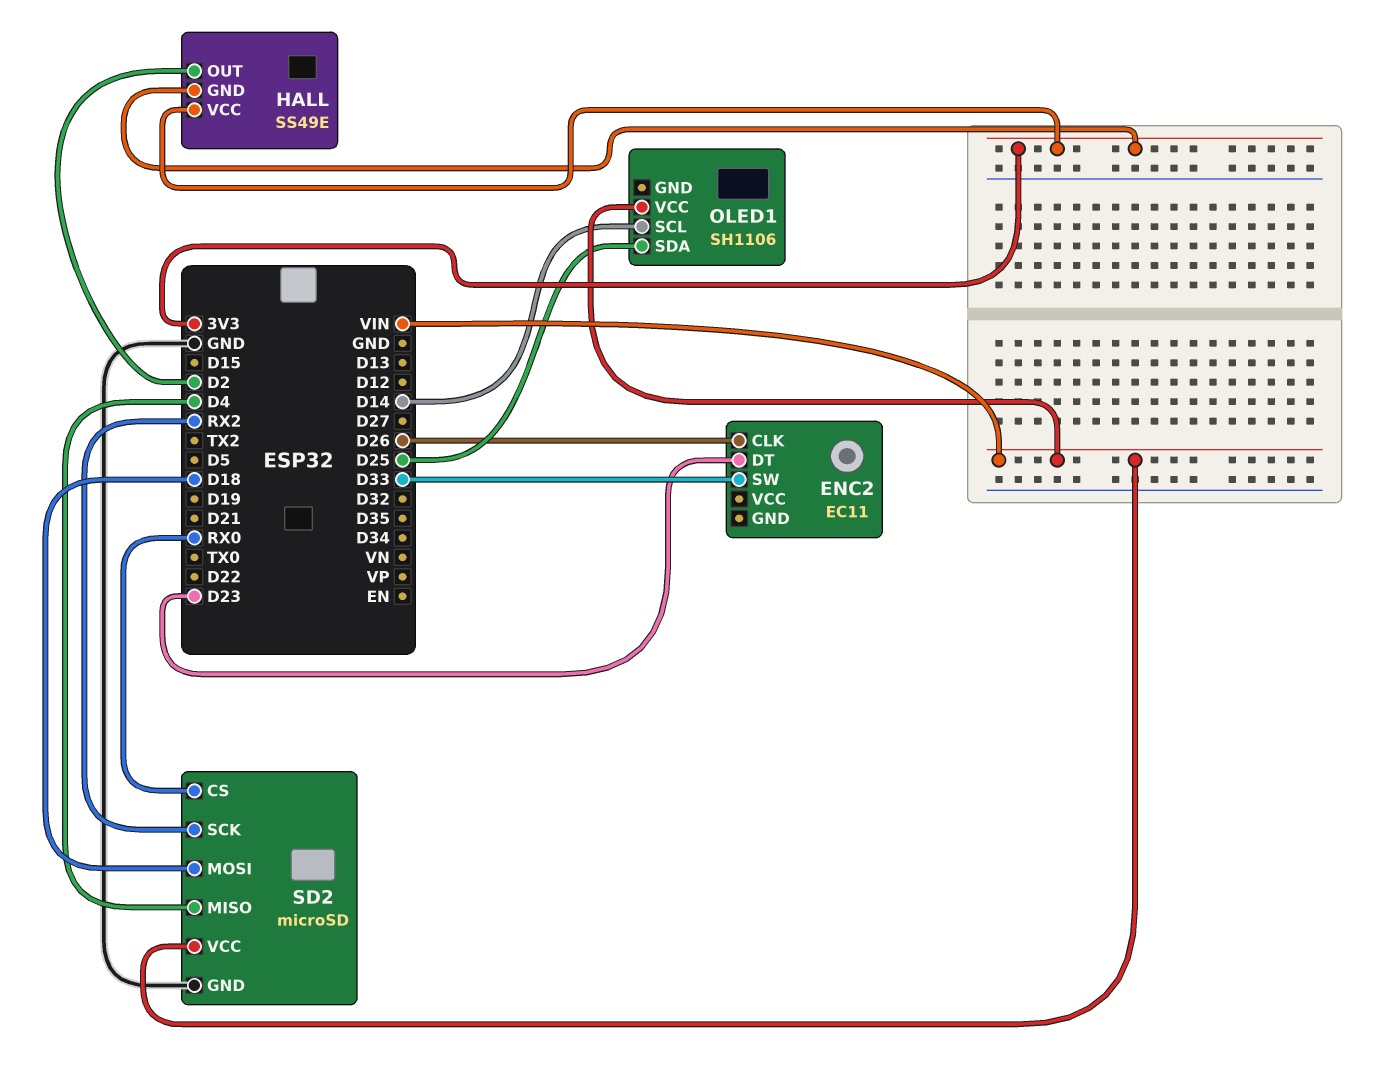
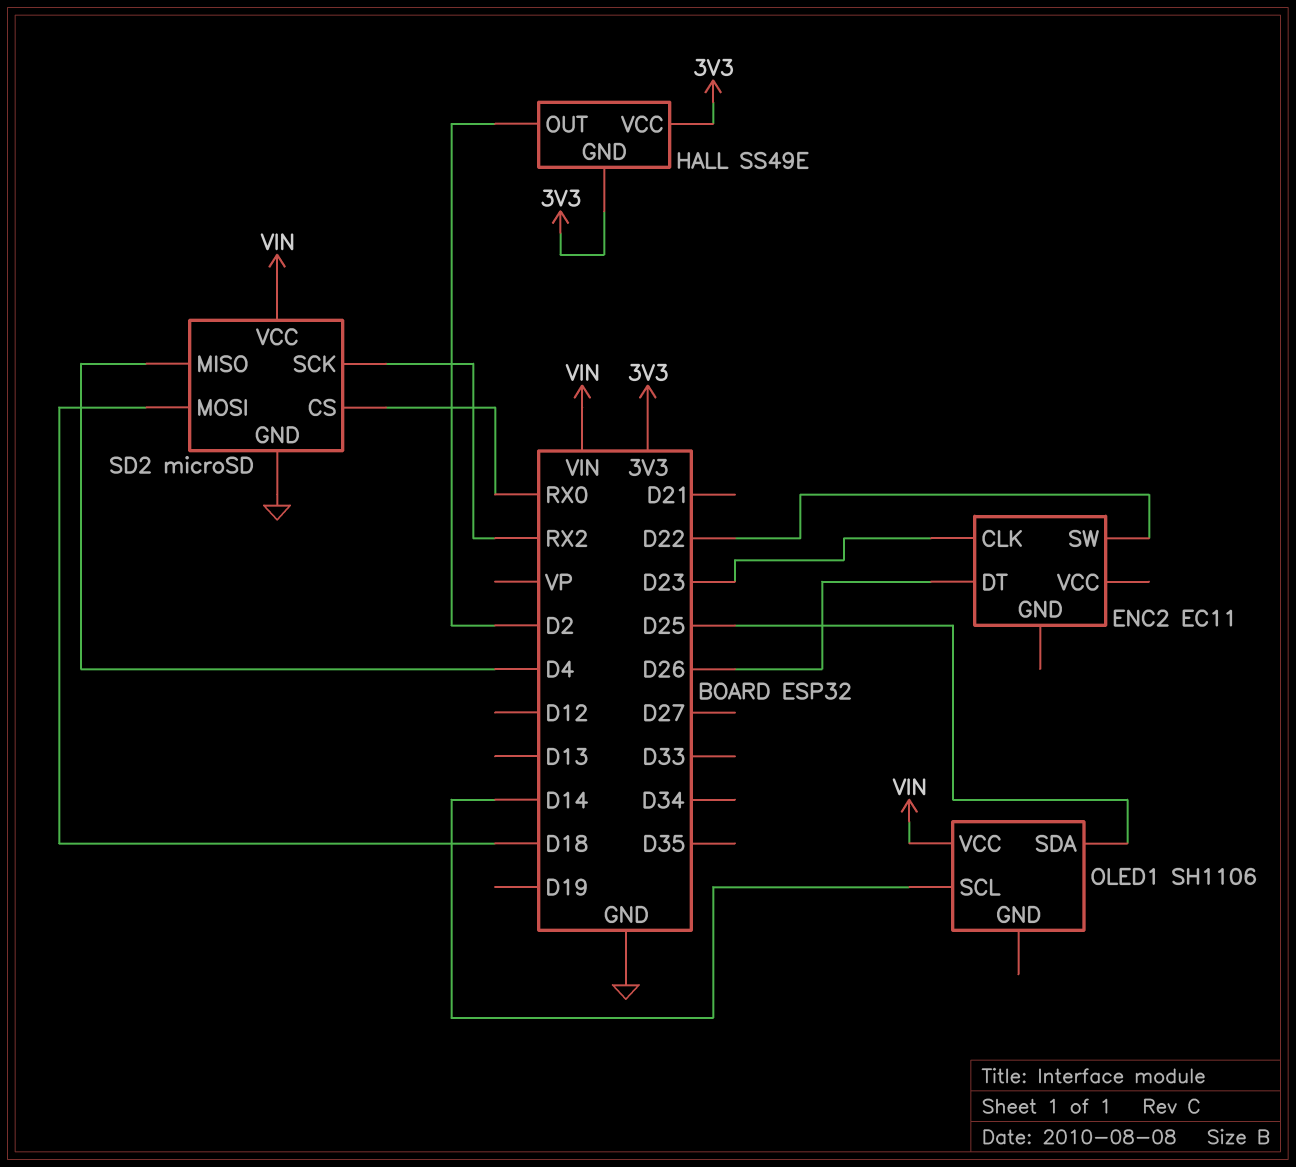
ENC2 pin CLK: D26 -> D23
ENC2 pin DT: D23 -> D26
ENC2 pin SW: D33 -> D22

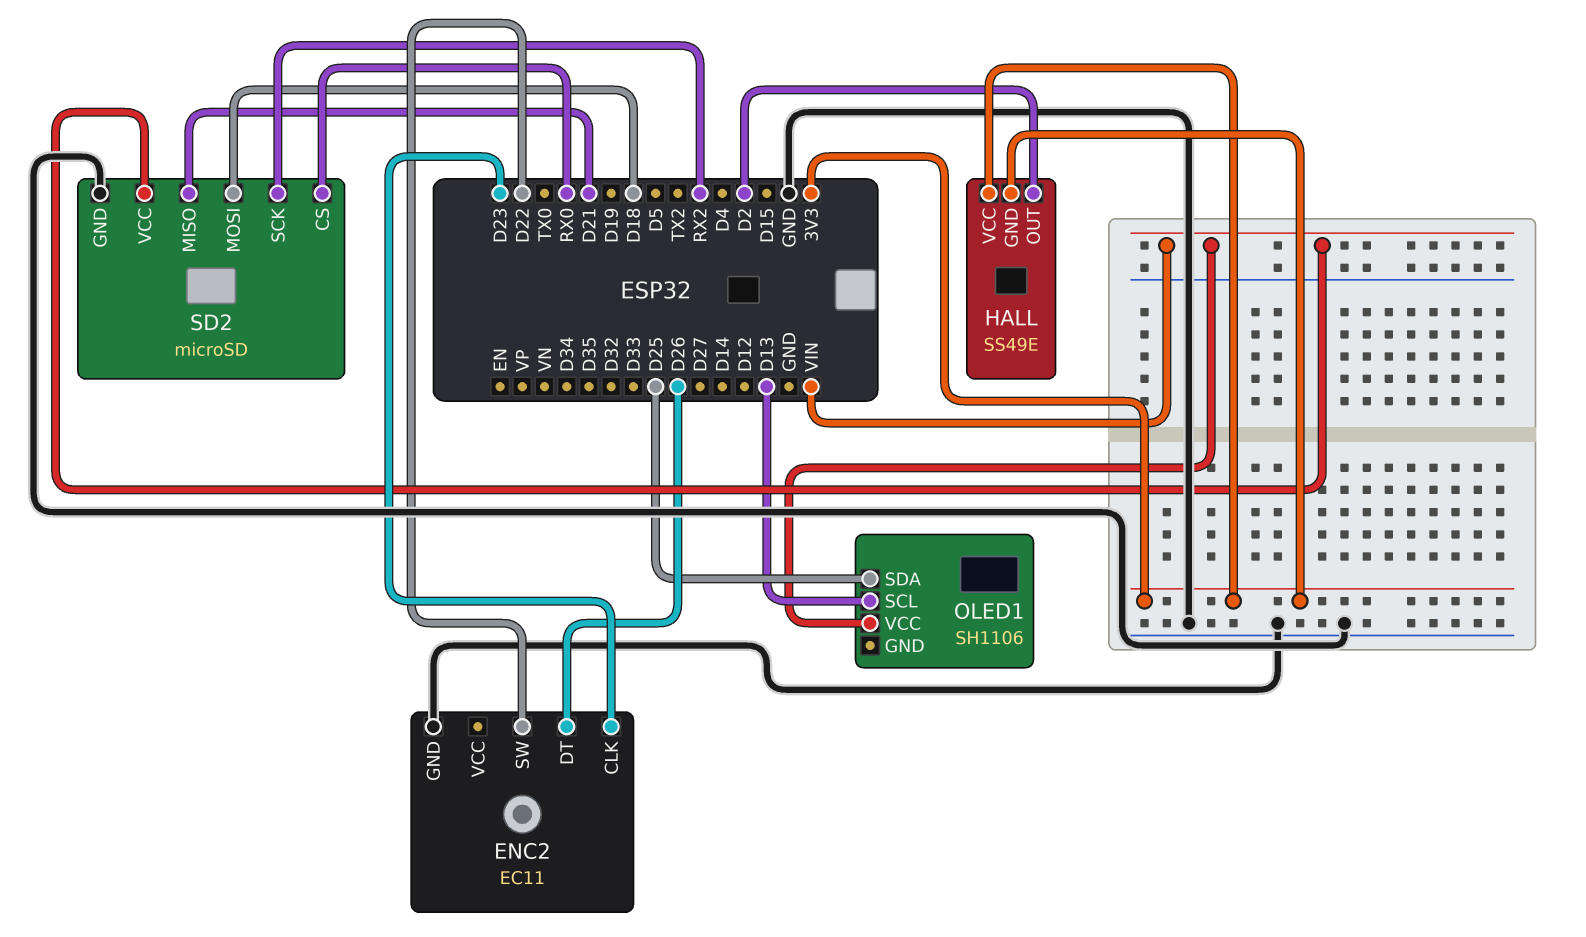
ENC2 pin GND: none -> GND
OLED1 pin SCL: D14 -> D13
SD2 pin MISO: D4 -> D21

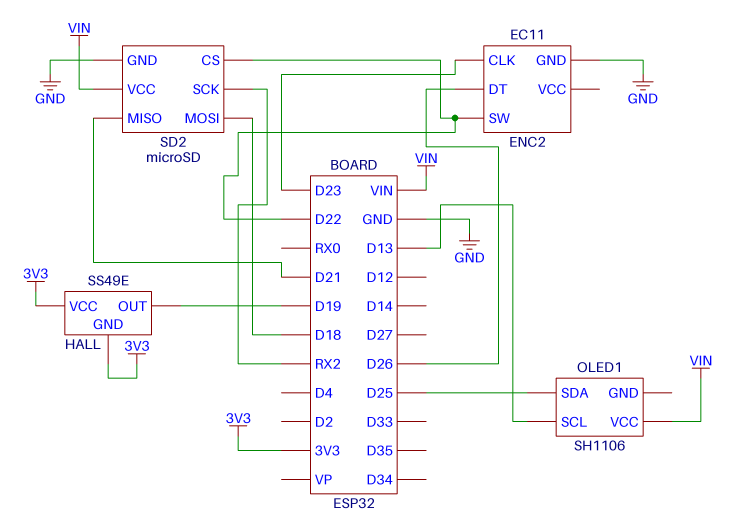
HALL pin OUT: D2 -> D19
SD2 pin CS: RX0 -> D22

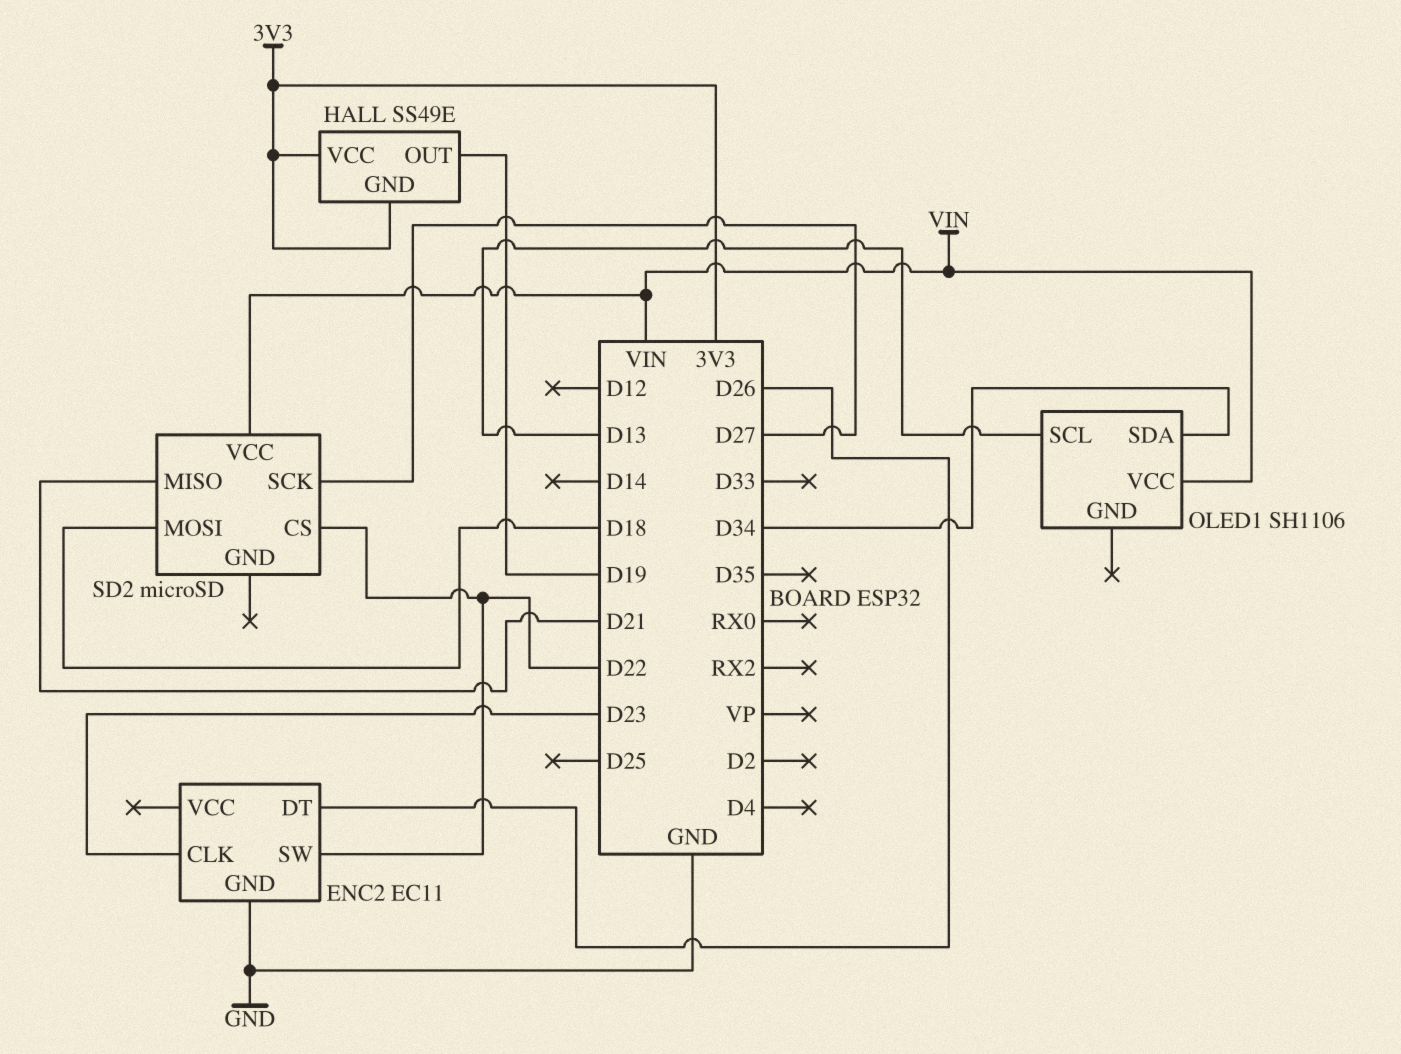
OLED1 pin SDA: D25 -> D34
SD2 pin GND: GND -> none
SD2 pin SCK: RX2 -> D27

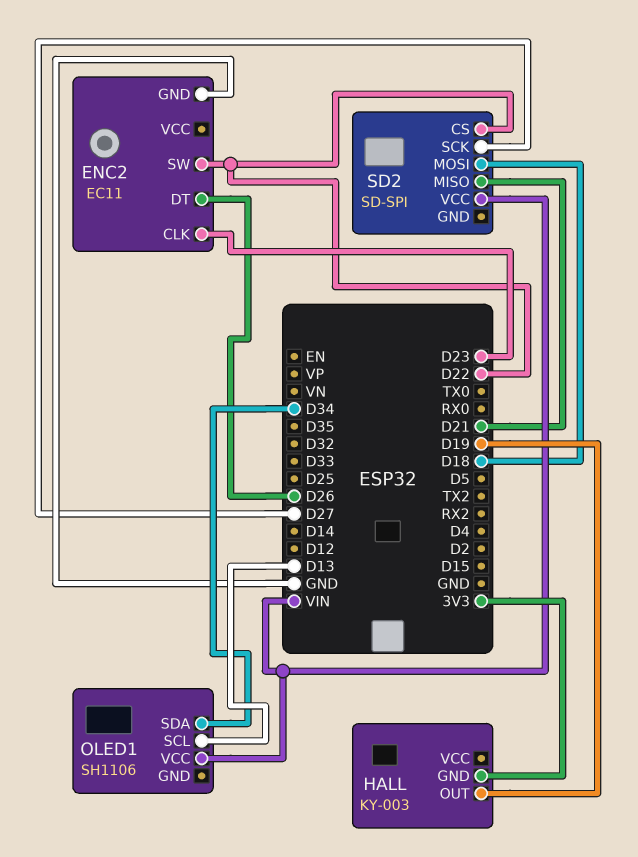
HALL: SS49E -> KY-003
HALL pin VCC: 3V3 -> none
SD2: microSD -> SD-SPI

